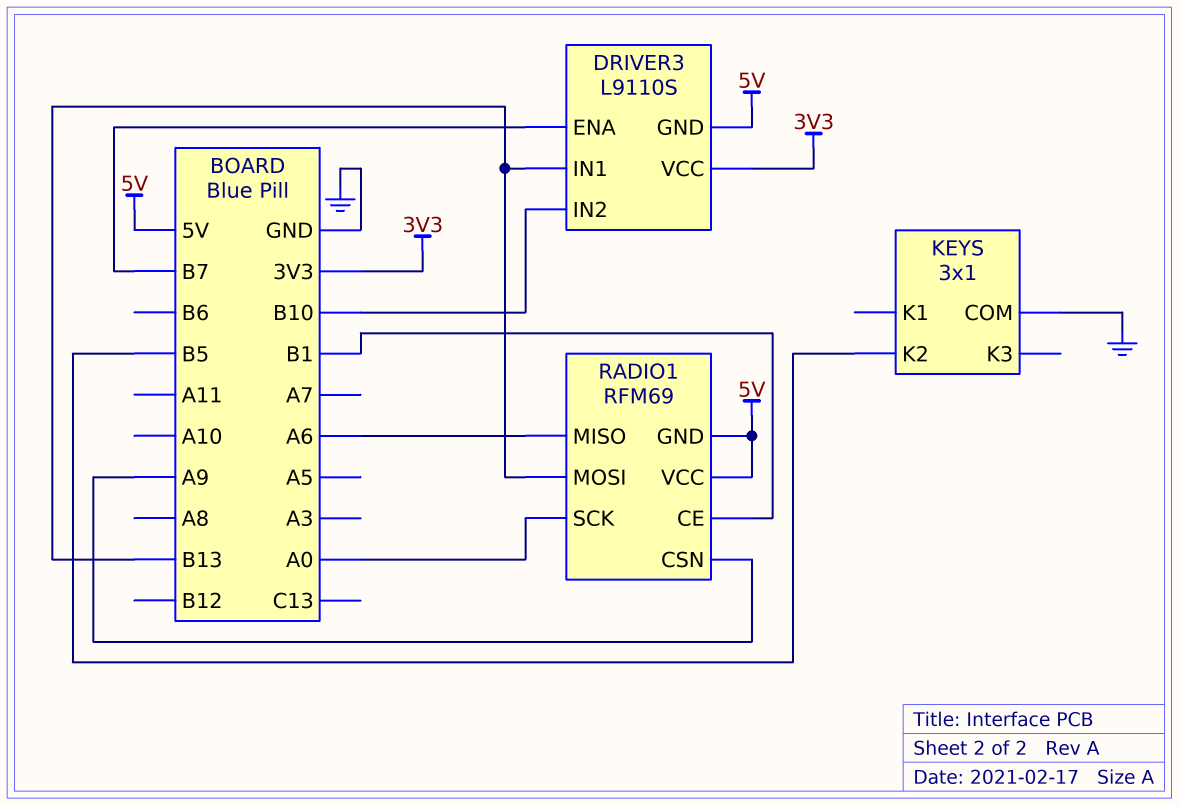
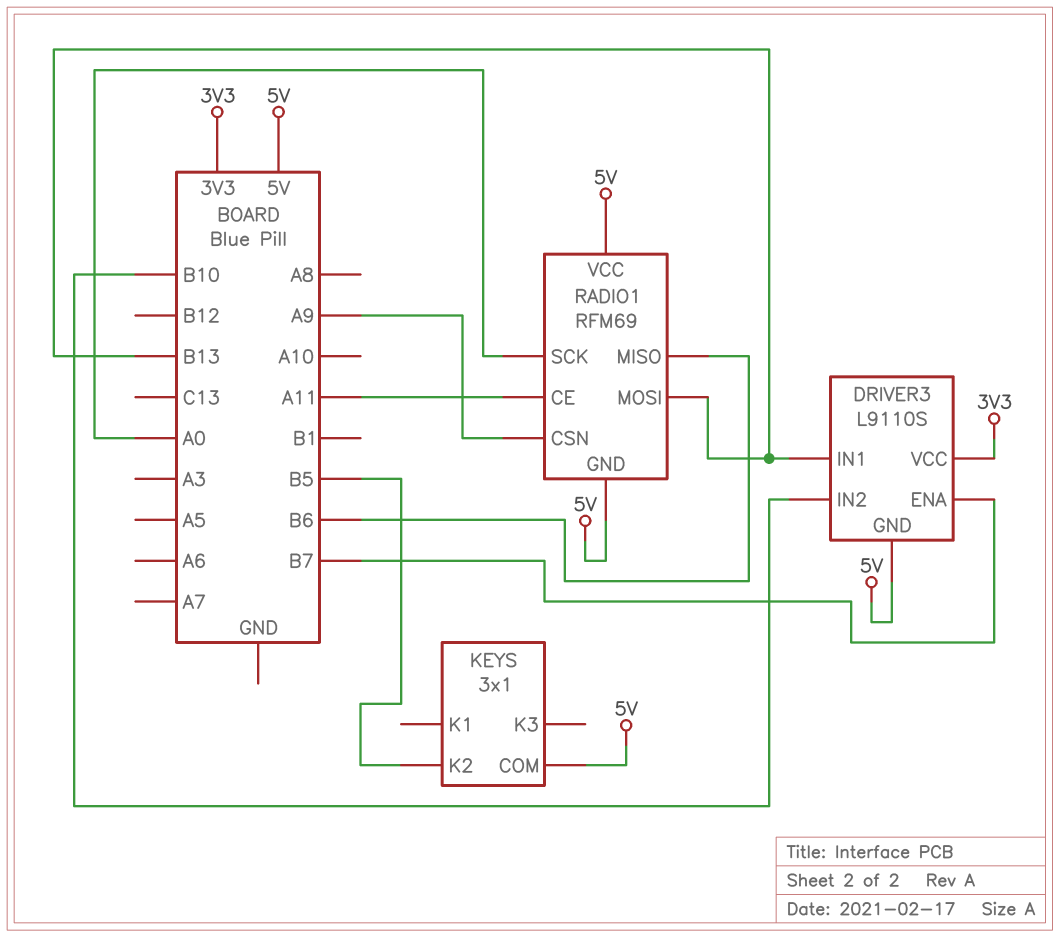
KEYS pin COM: GND -> 5V
RADIO1 pin CE: B1 -> A11
RADIO1 pin MISO: A6 -> B6

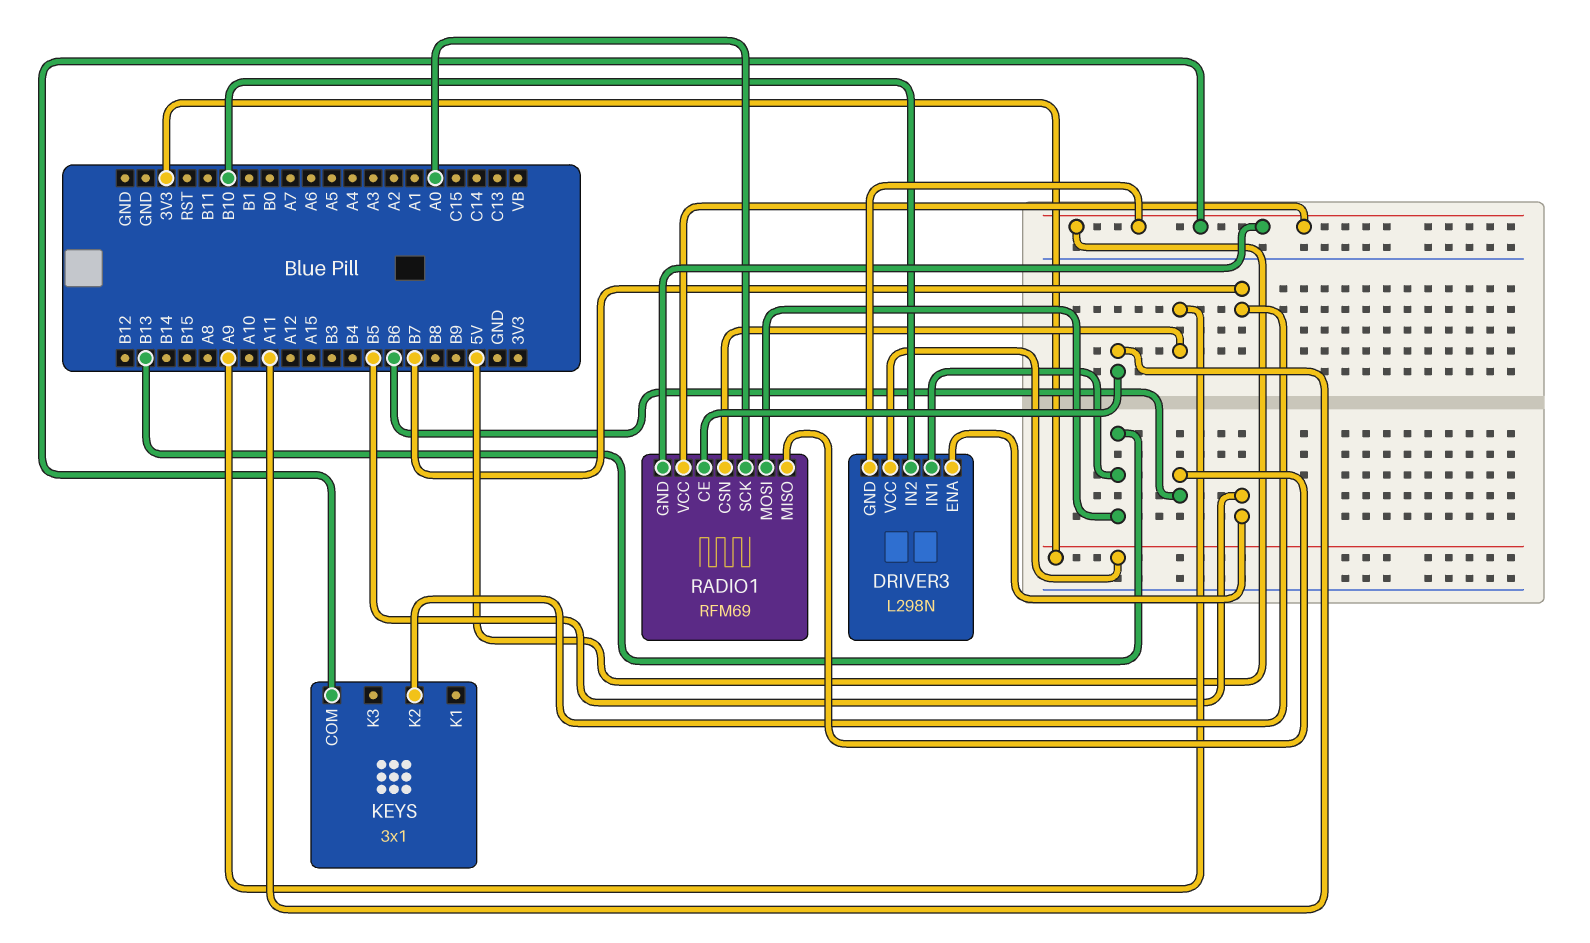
DRIVER3: L9110S -> L298N
DRIVER3 pin ENA: B7 -> B5
KEYS pin K2: B5 -> B7

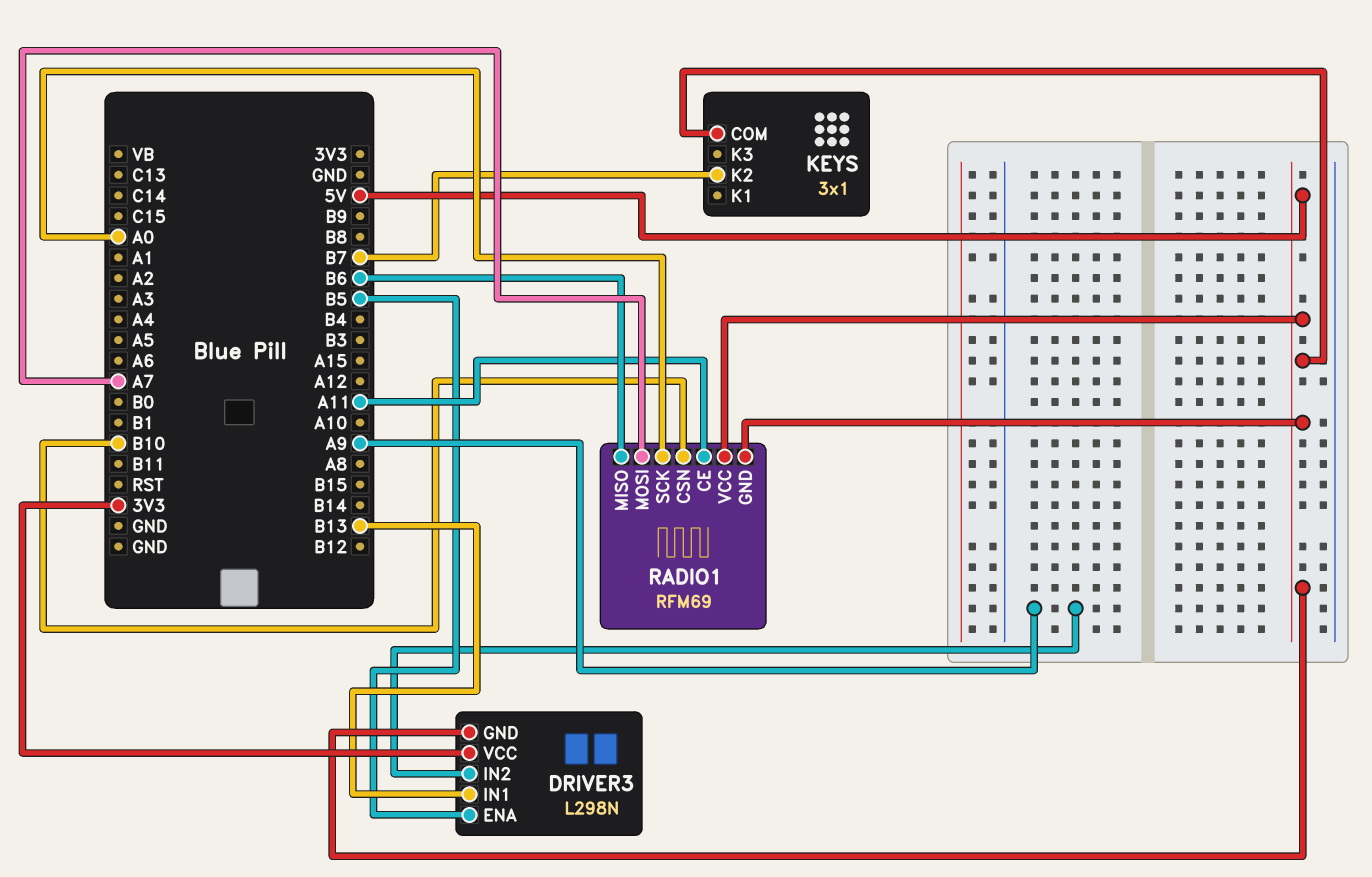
DRIVER3 pin IN2: B10 -> A9
RADIO1 pin CSN: A9 -> B10
RADIO1 pin MOSI: B13 -> A7

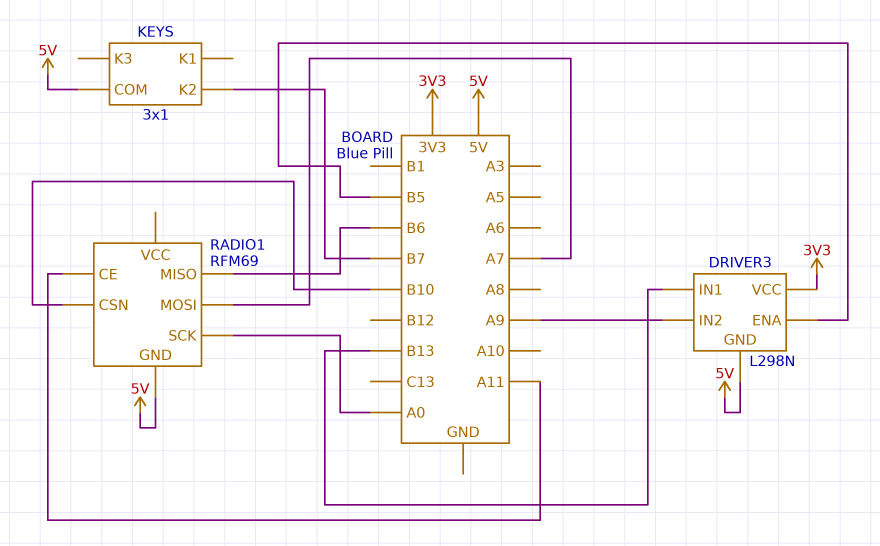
RADIO1 pin VCC: 5V -> none

